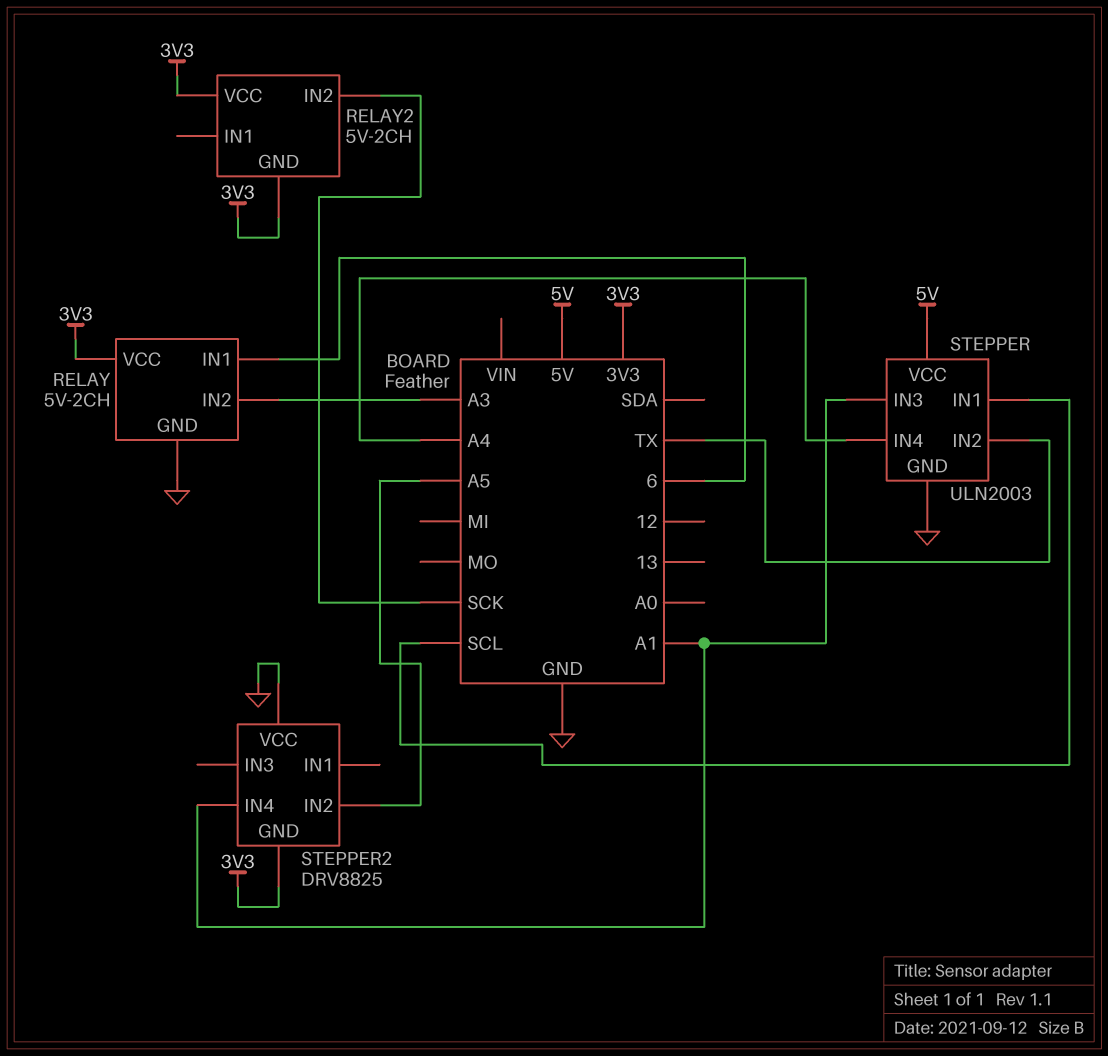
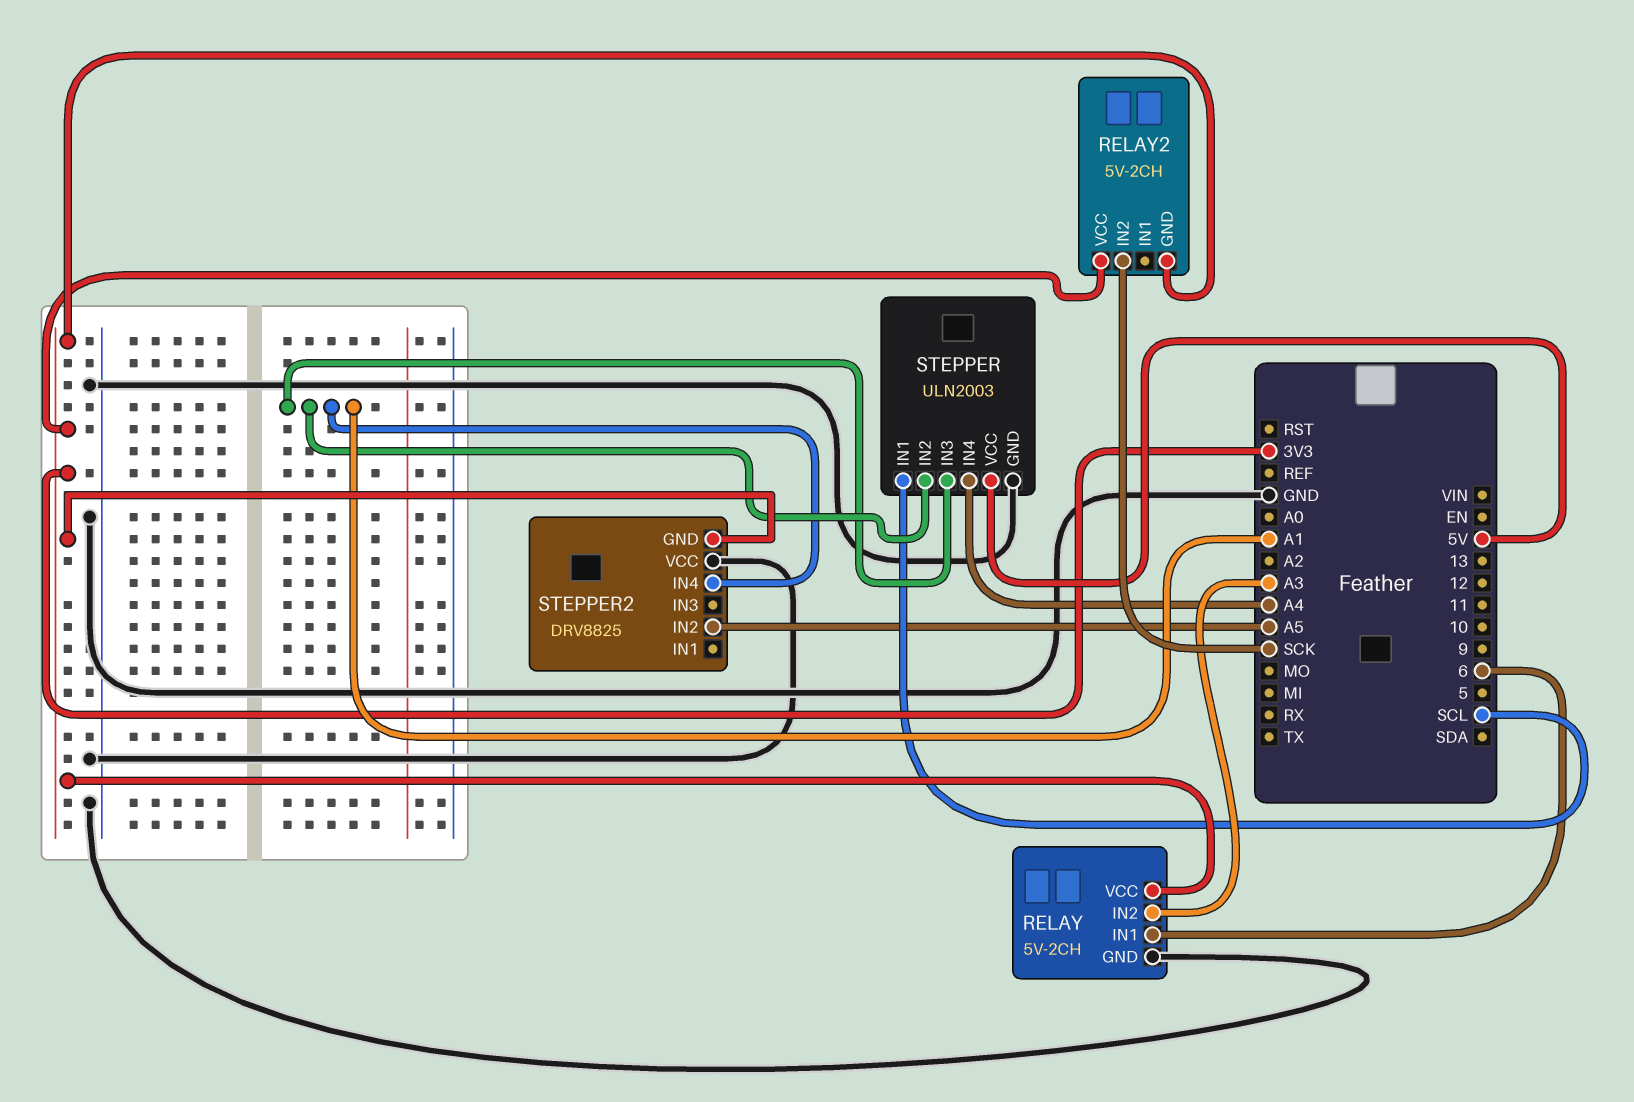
STEPPER pin IN2: TX -> A1

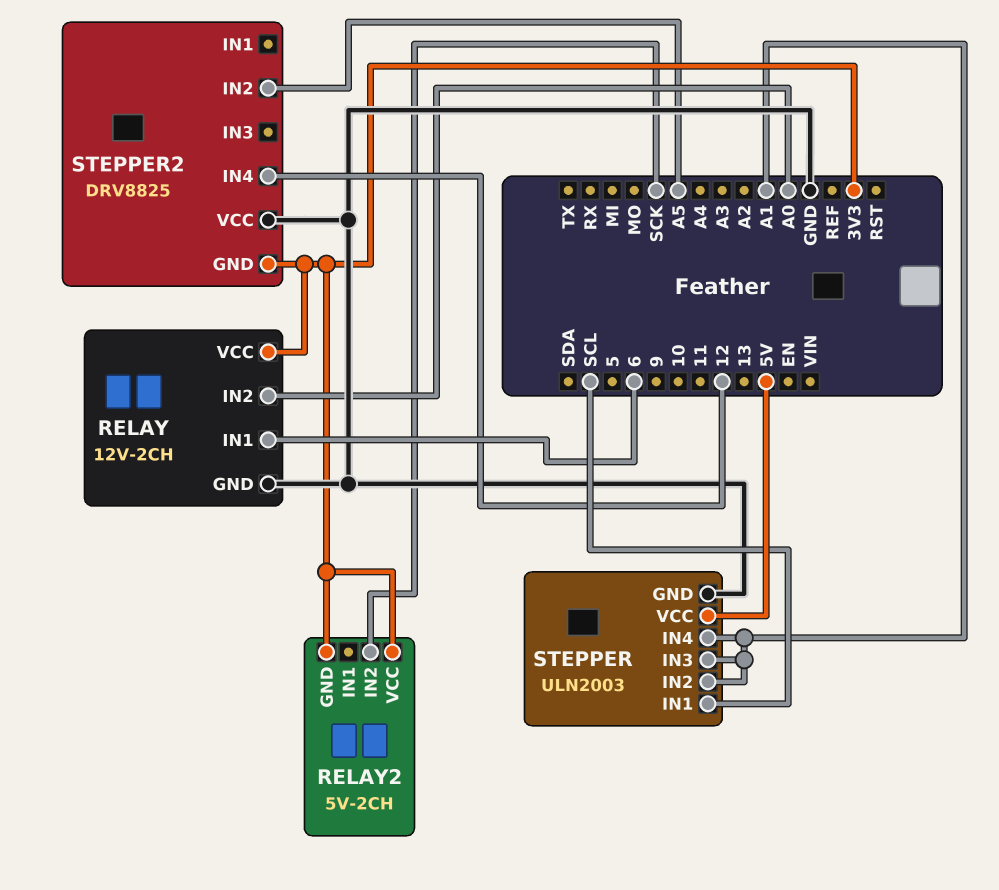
RELAY: 5V-2CH -> 12V-2CH
RELAY pin IN2: A3 -> A0
STEPPER pin IN4: A4 -> A1
STEPPER2 pin IN4: A1 -> 12

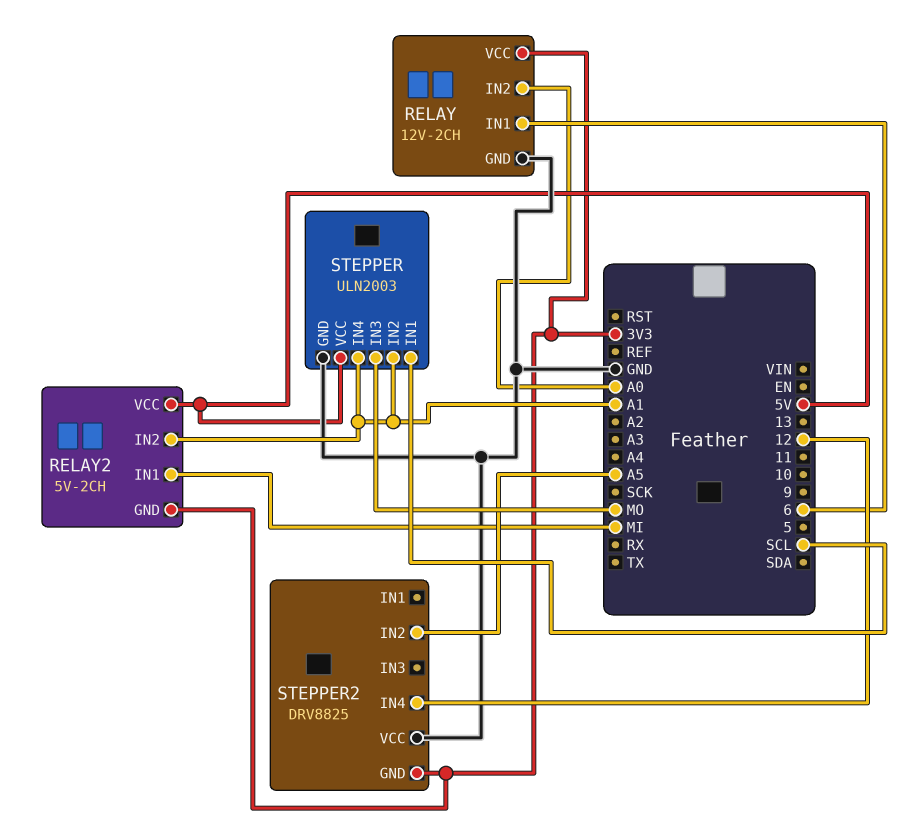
RELAY2 pin IN1: none -> MI
RELAY2 pin IN2: SCK -> A1
RELAY2 pin VCC: 3V3 -> 5V
STEPPER pin IN3: A1 -> MO

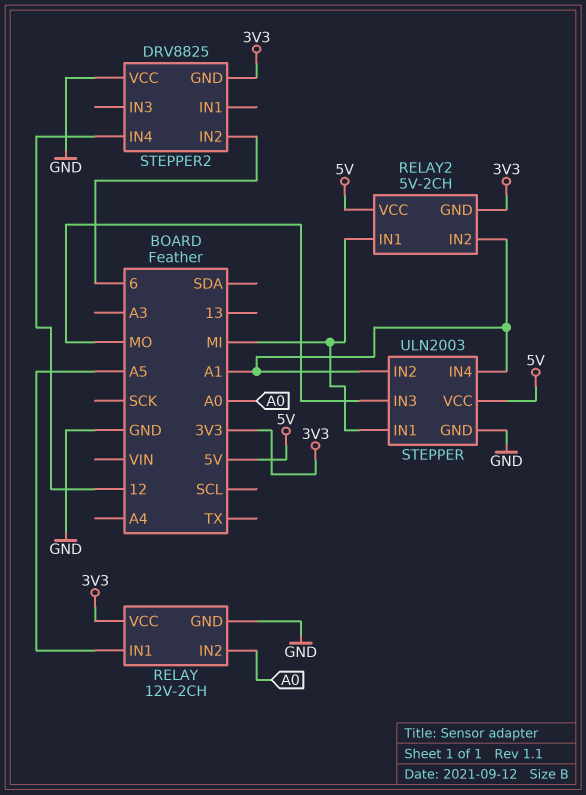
RELAY pin IN1: 6 -> A5
STEPPER pin IN1: SCL -> MI
STEPPER2 pin IN2: A5 -> 6

